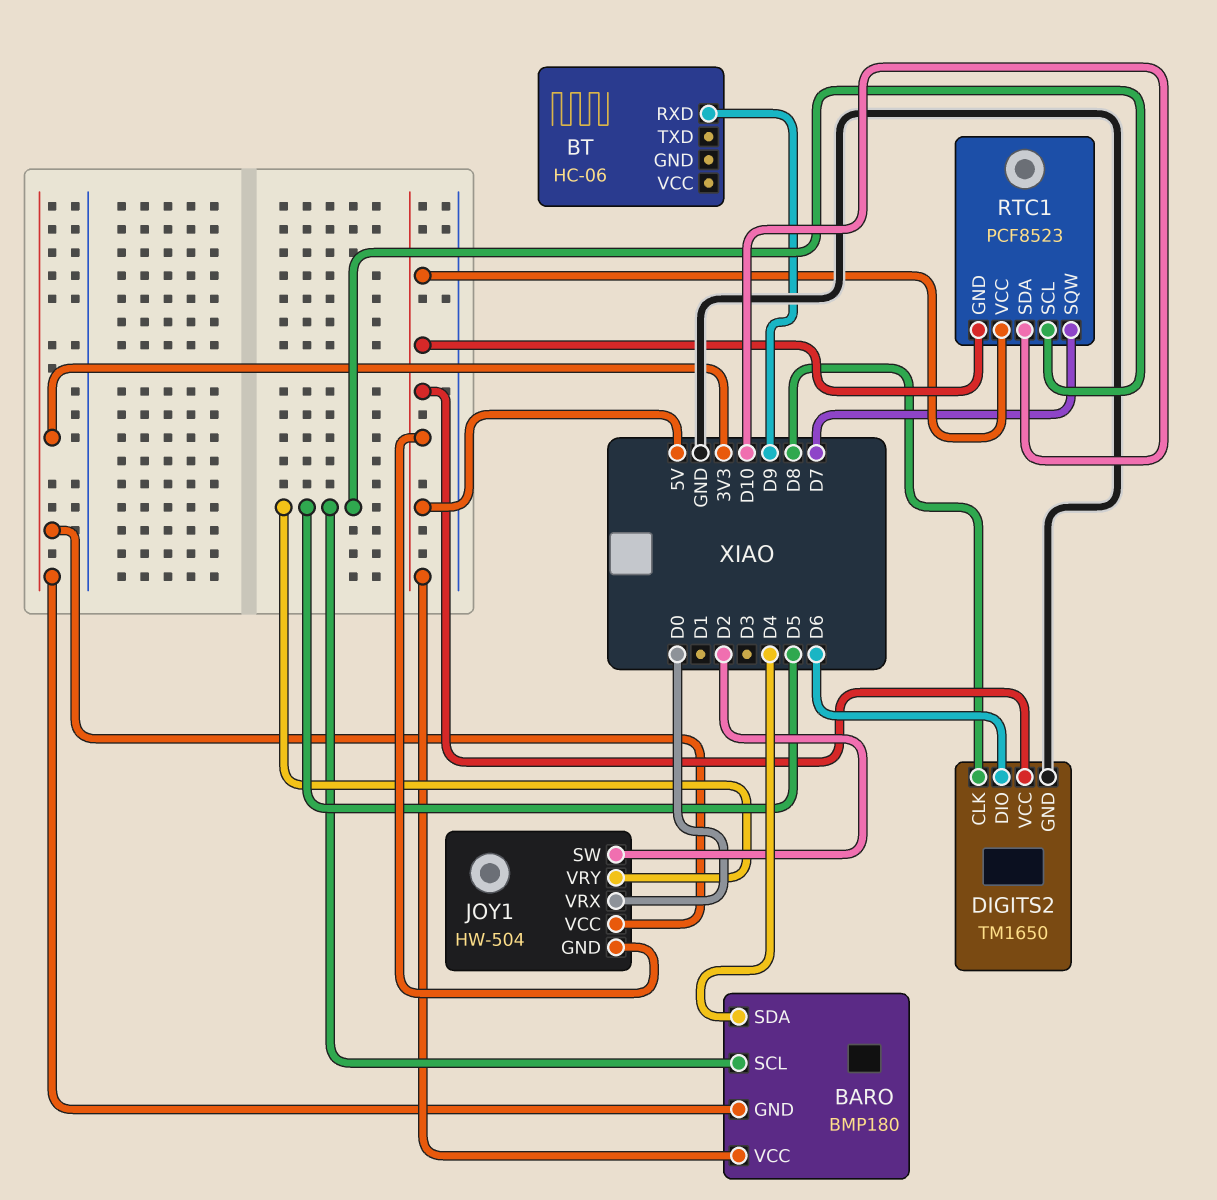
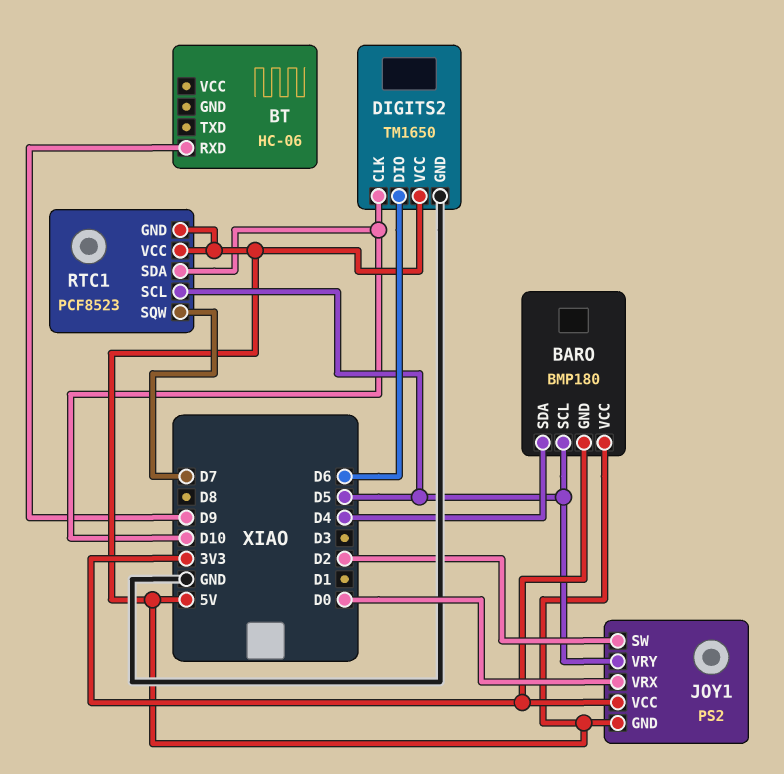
DIGITS2 pin CLK: D8 -> D10
JOY1: HW-504 -> PS2

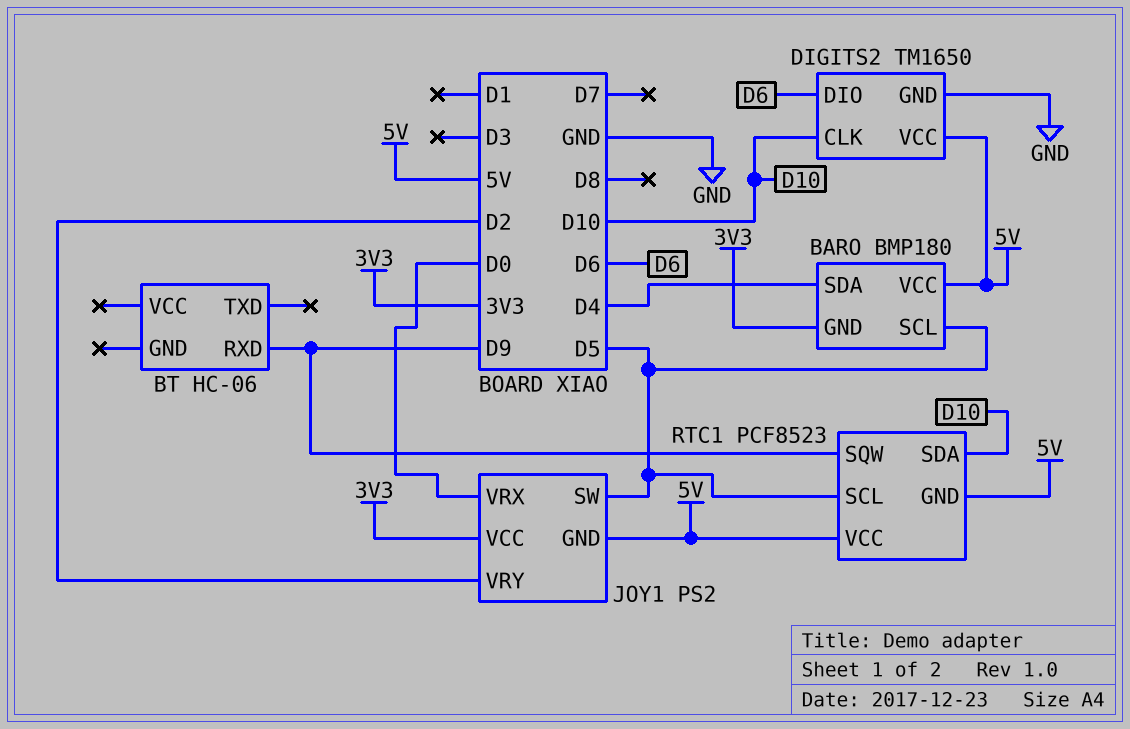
JOY1 pin SW: D2 -> D5
JOY1 pin VRY: D5 -> D2
RTC1 pin SQW: D7 -> D9

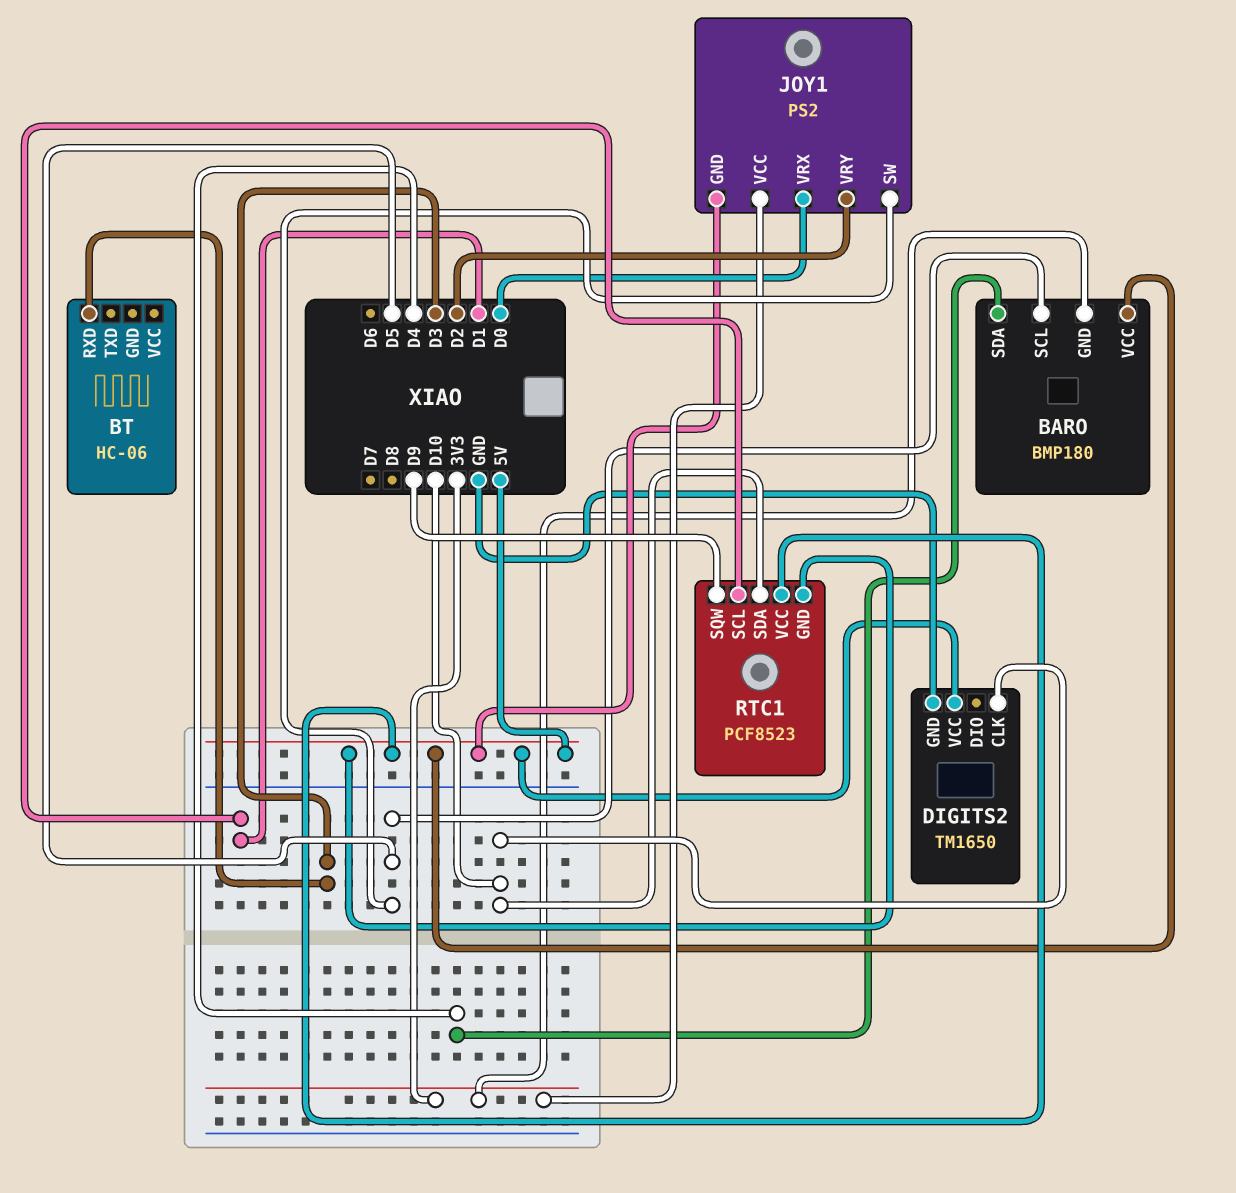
BT pin RXD: D9 -> D3
DIGITS2 pin DIO: D6 -> none
RTC1 pin SCL: D5 -> D1

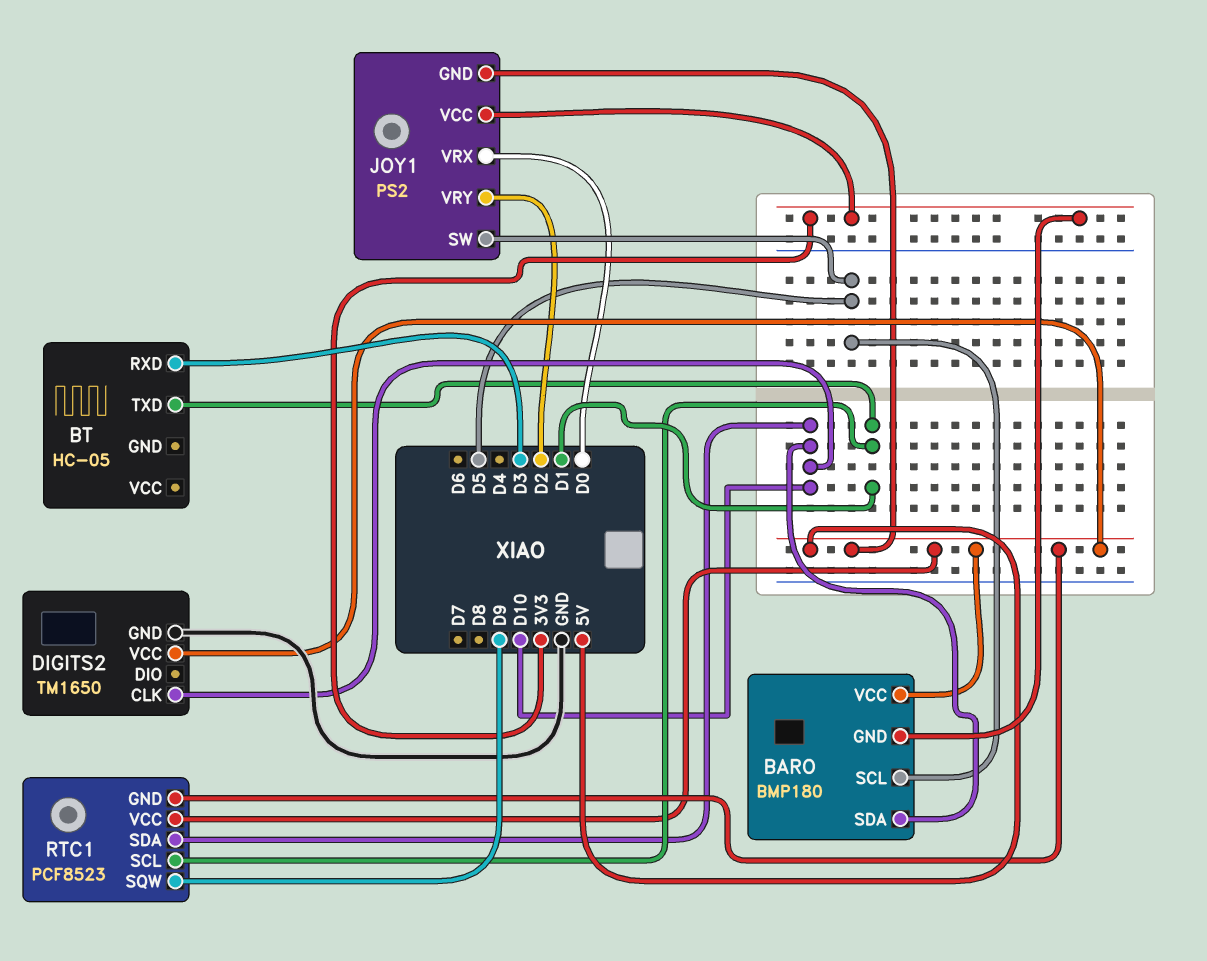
BARO pin SDA: D4 -> D10
BT: HC-06 -> HC-05
BT pin TXD: none -> D1

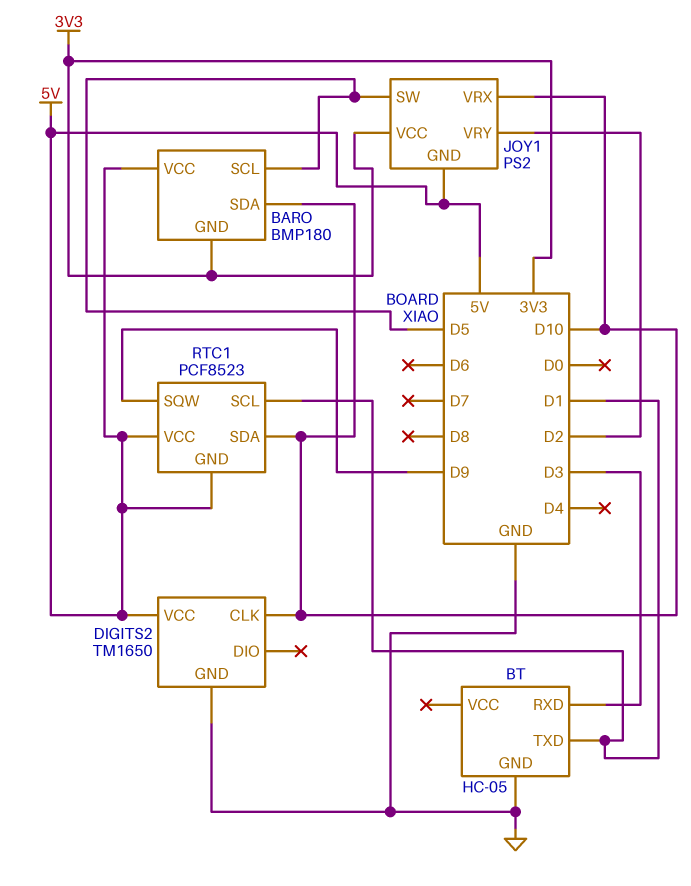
BT pin GND: none -> GND
JOY1 pin VRX: D0 -> D10

